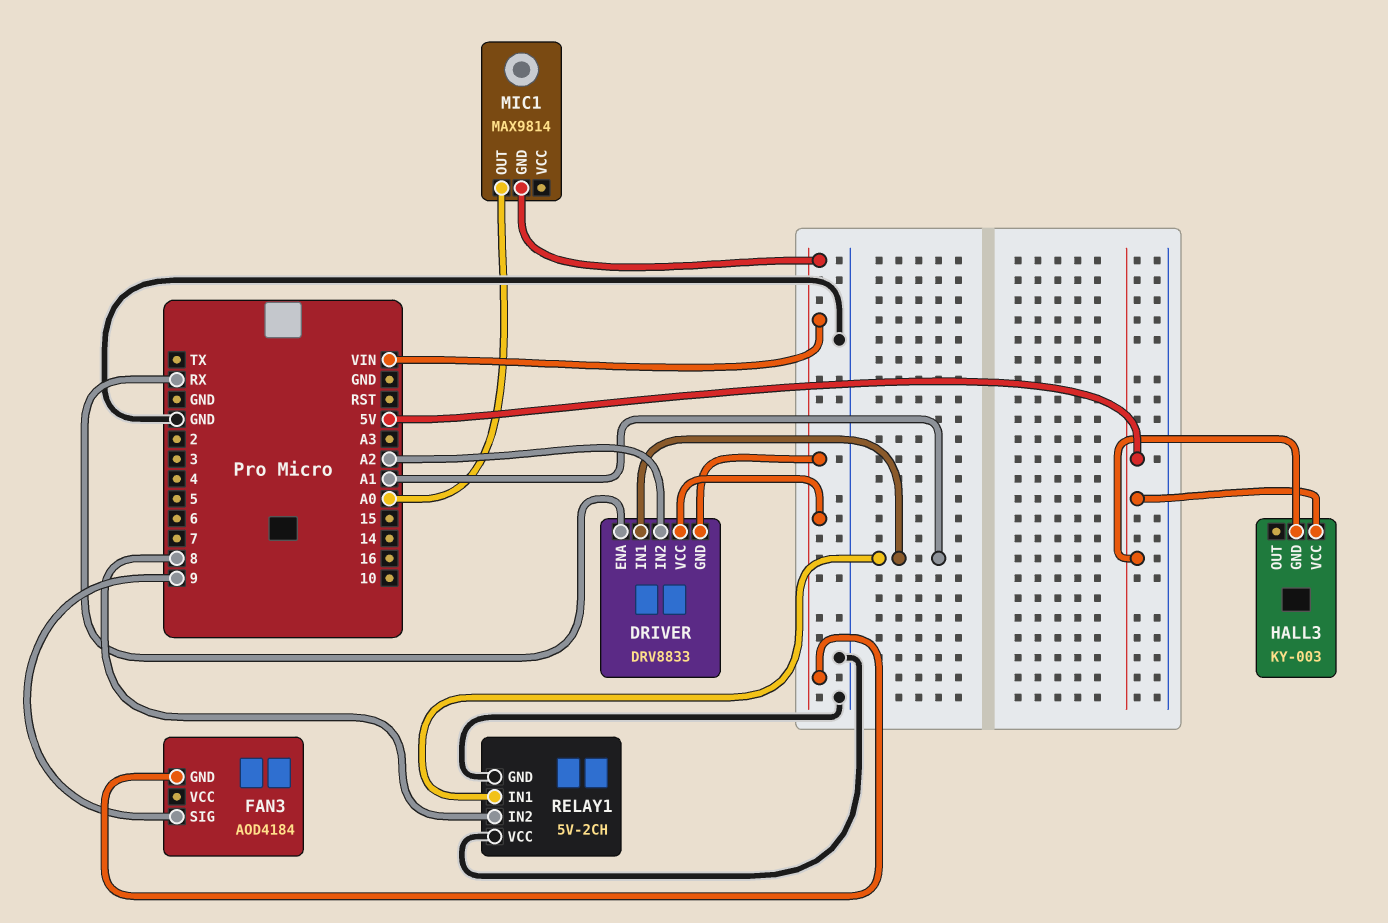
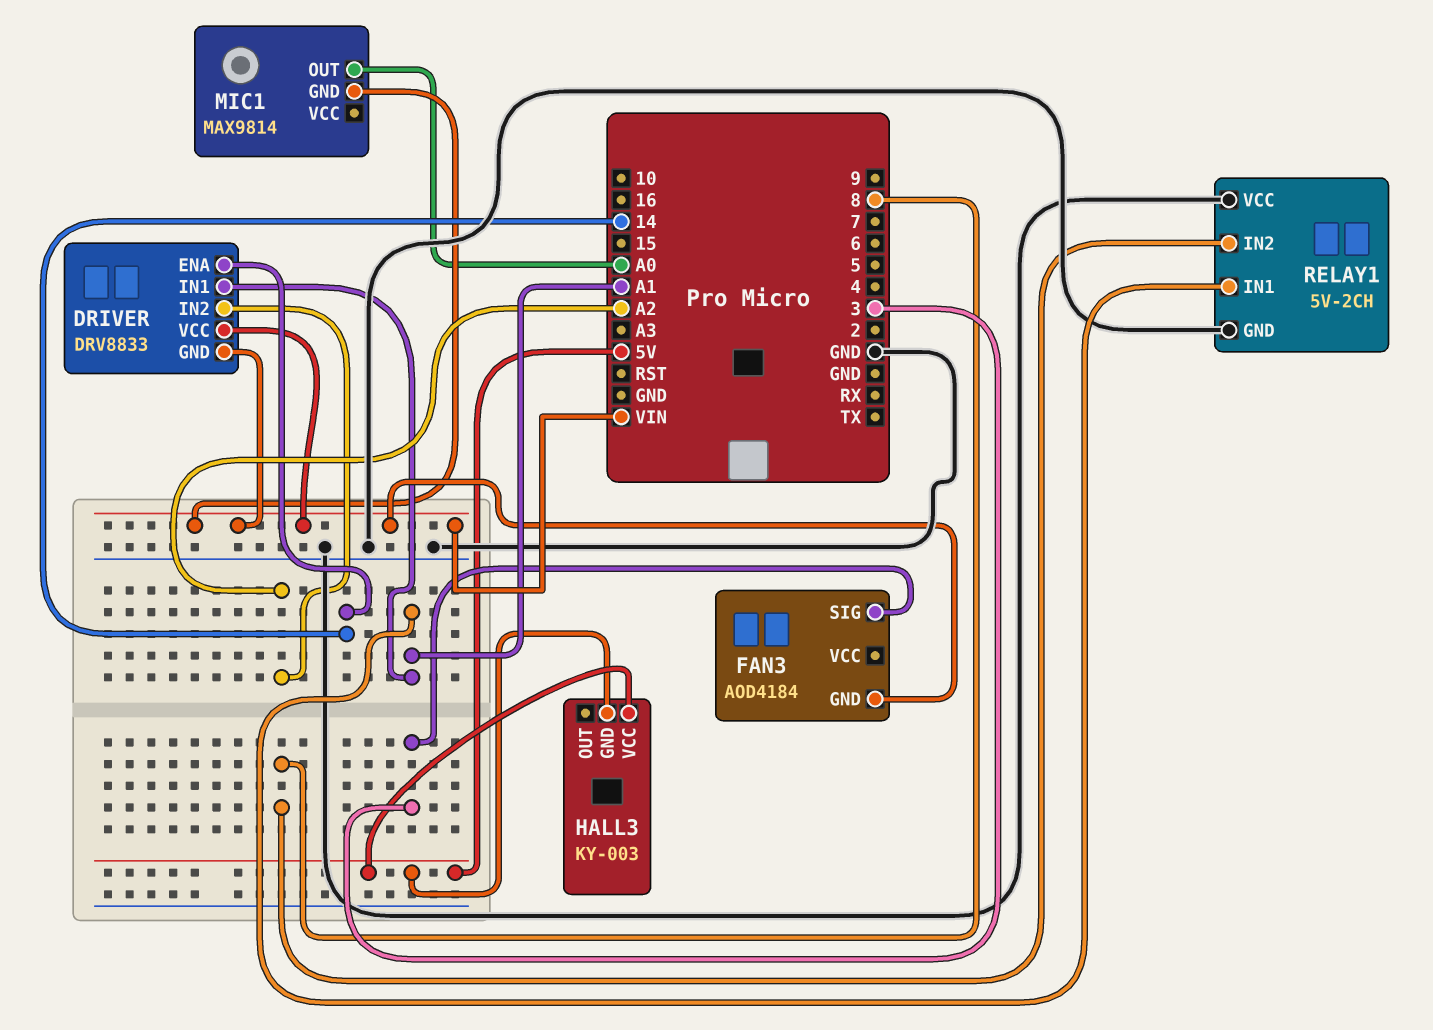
DRIVER pin ENA: RX -> 14
FAN3 pin SIG: 9 -> 3

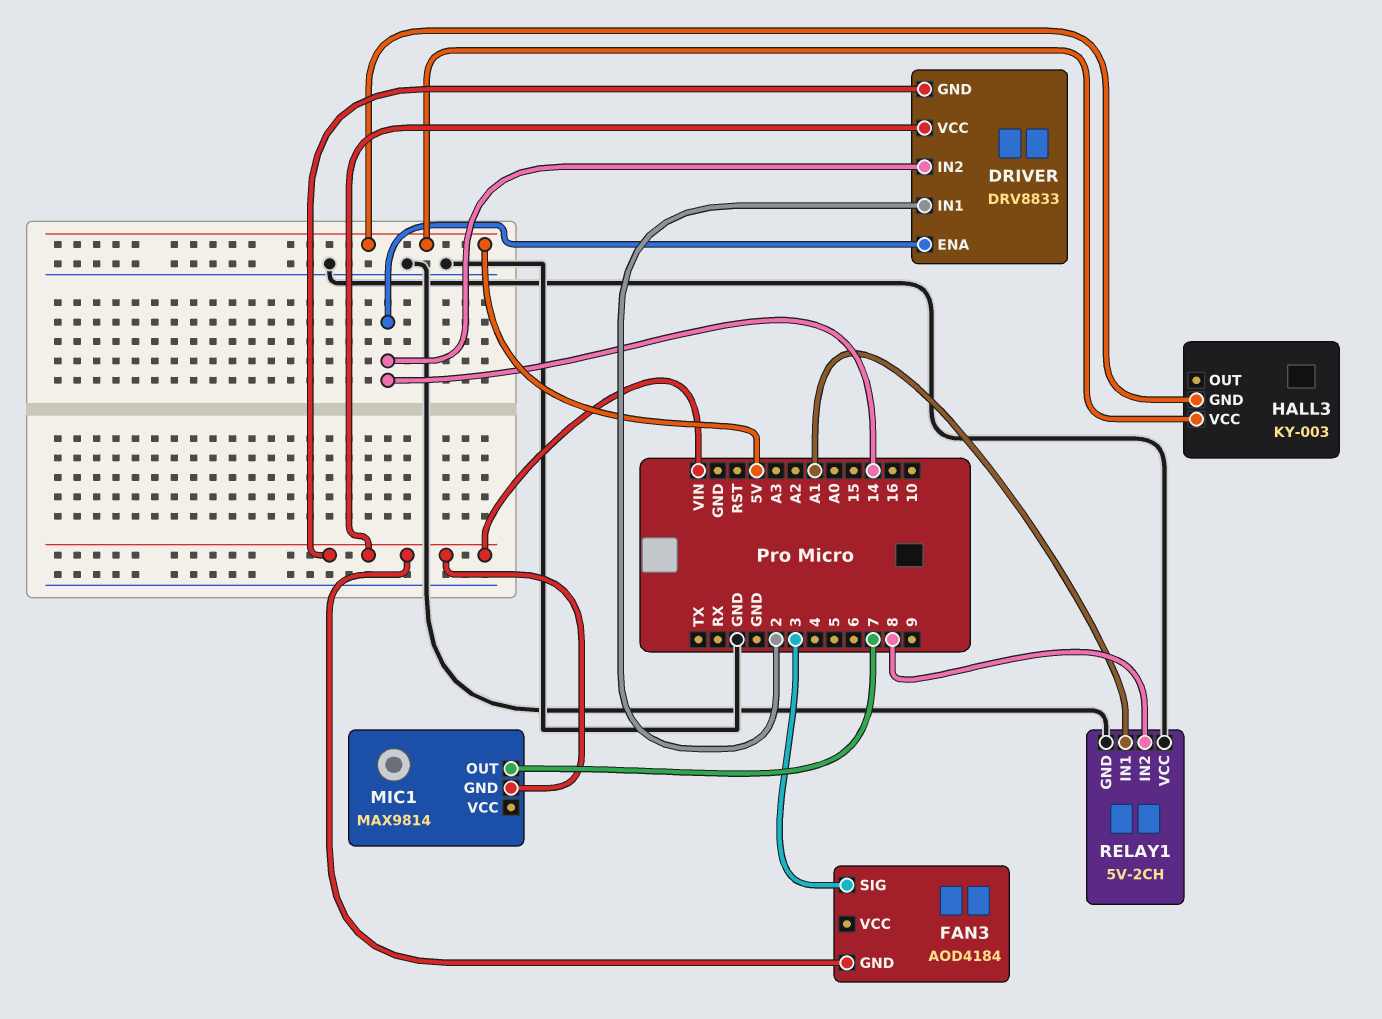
DRIVER pin IN1: A1 -> 2
DRIVER pin IN2: A2 -> 14
MIC1 pin OUT: A0 -> 7

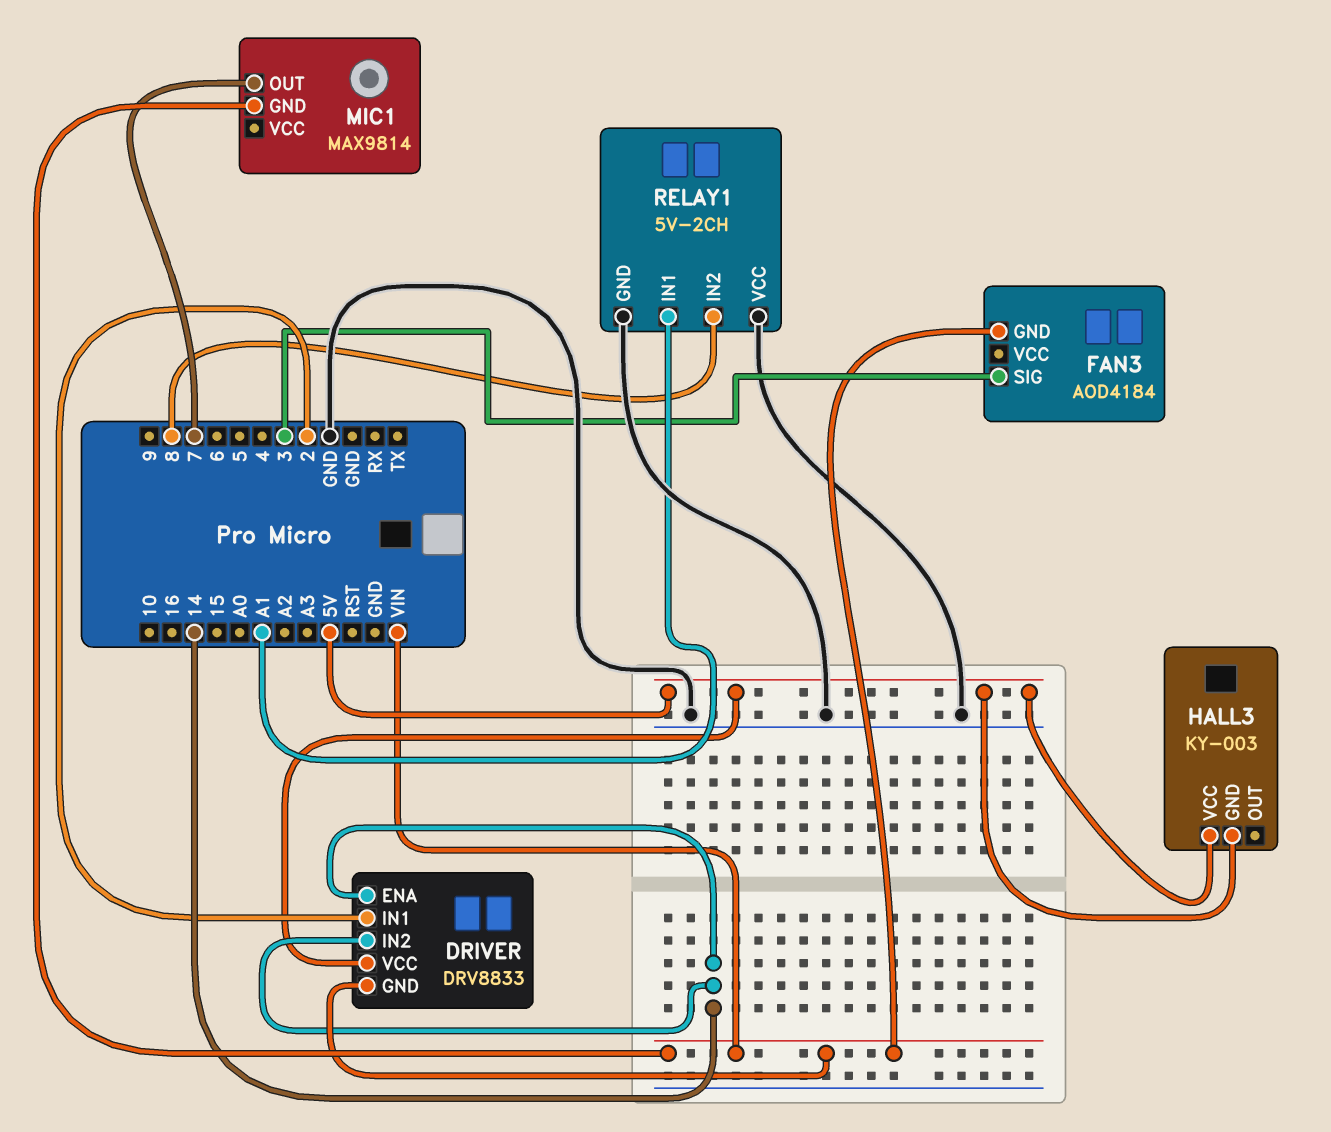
DRIVER pin VCC: VIN -> 5V

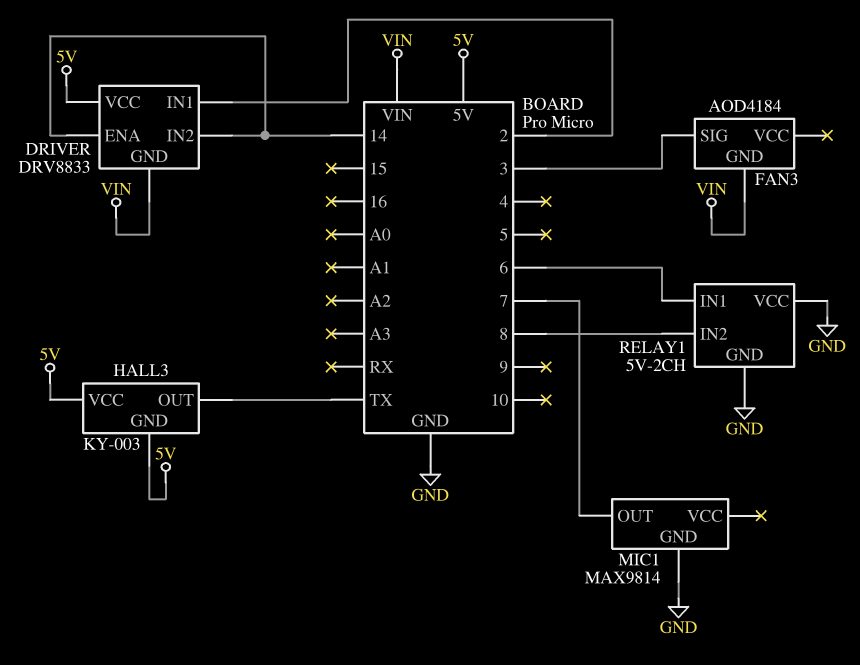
HALL3 pin OUT: none -> TX
MIC1 pin GND: VIN -> GND
RELAY1 pin IN1: A1 -> 6

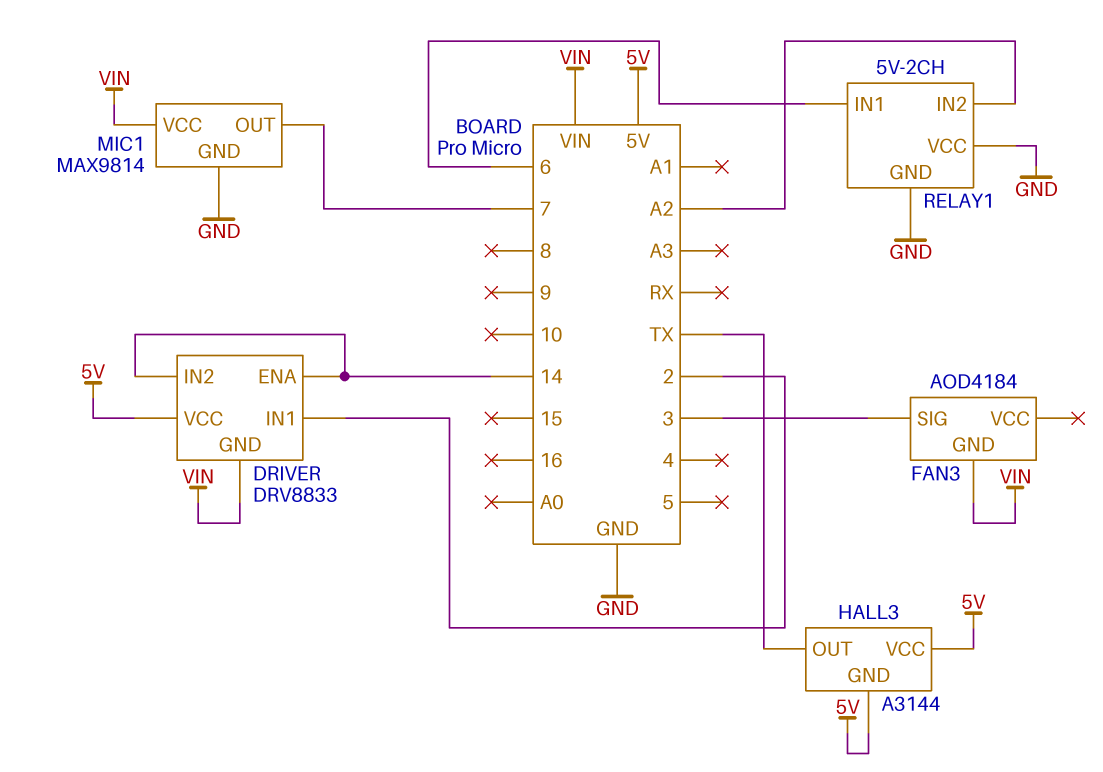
HALL3: KY-003 -> A3144
MIC1 pin VCC: none -> VIN
RELAY1 pin IN2: 8 -> A2

